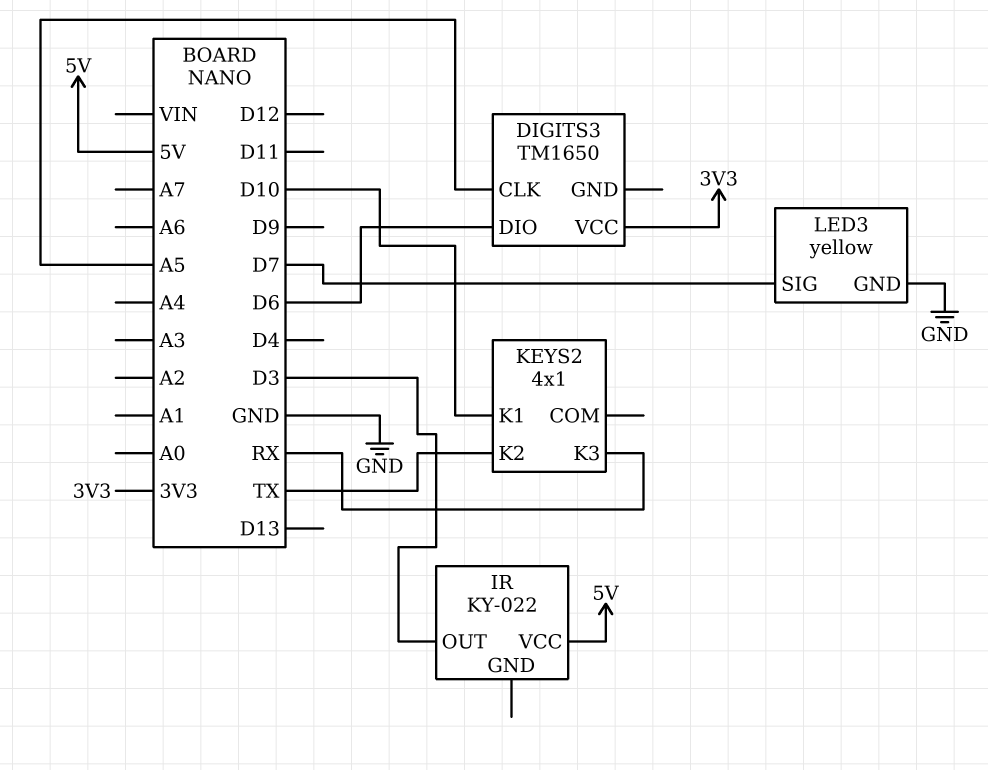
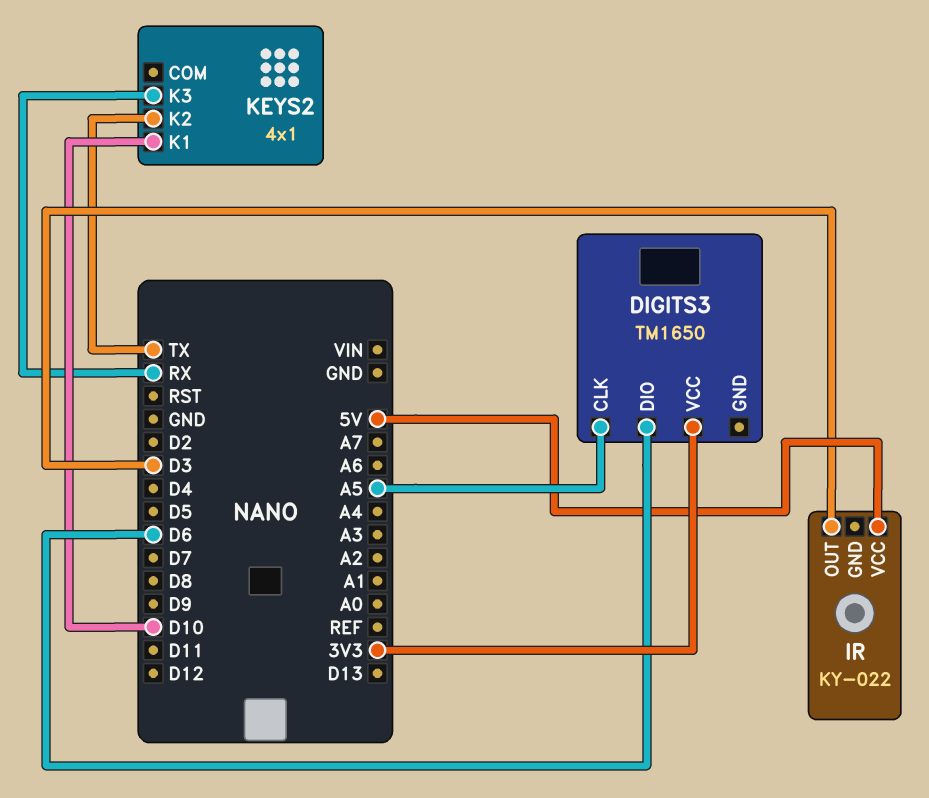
LED3: yellow -> none
LED3 pin GND: GND -> none
LED3 pin SIG: D7 -> none

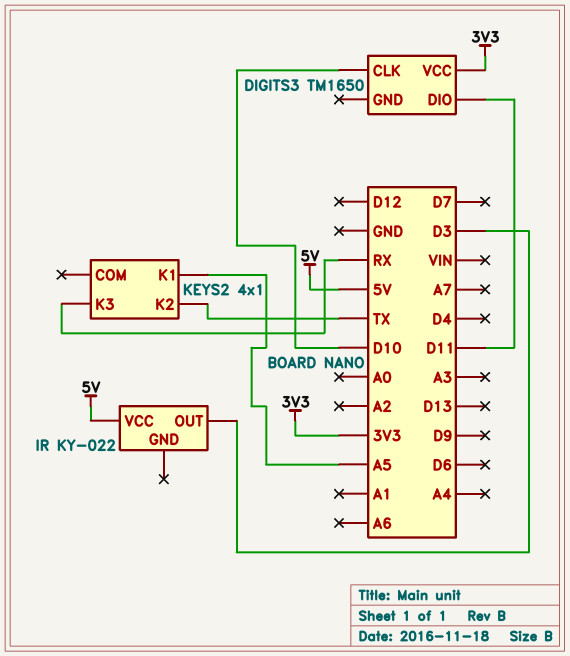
DIGITS3 pin CLK: A5 -> D10
DIGITS3 pin DIO: D6 -> D11
KEYS2 pin K1: D10 -> A5

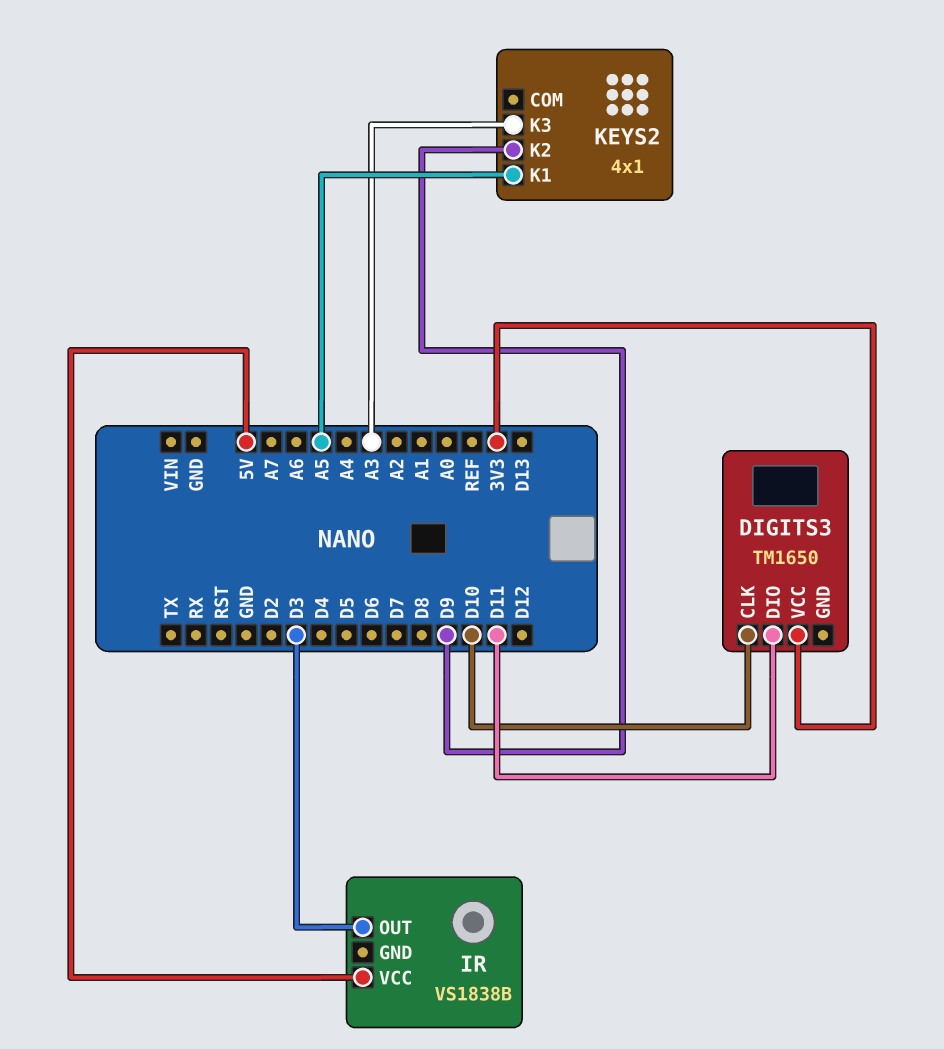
IR: KY-022 -> VS1838B
KEYS2 pin K2: TX -> D9
KEYS2 pin K3: RX -> A3

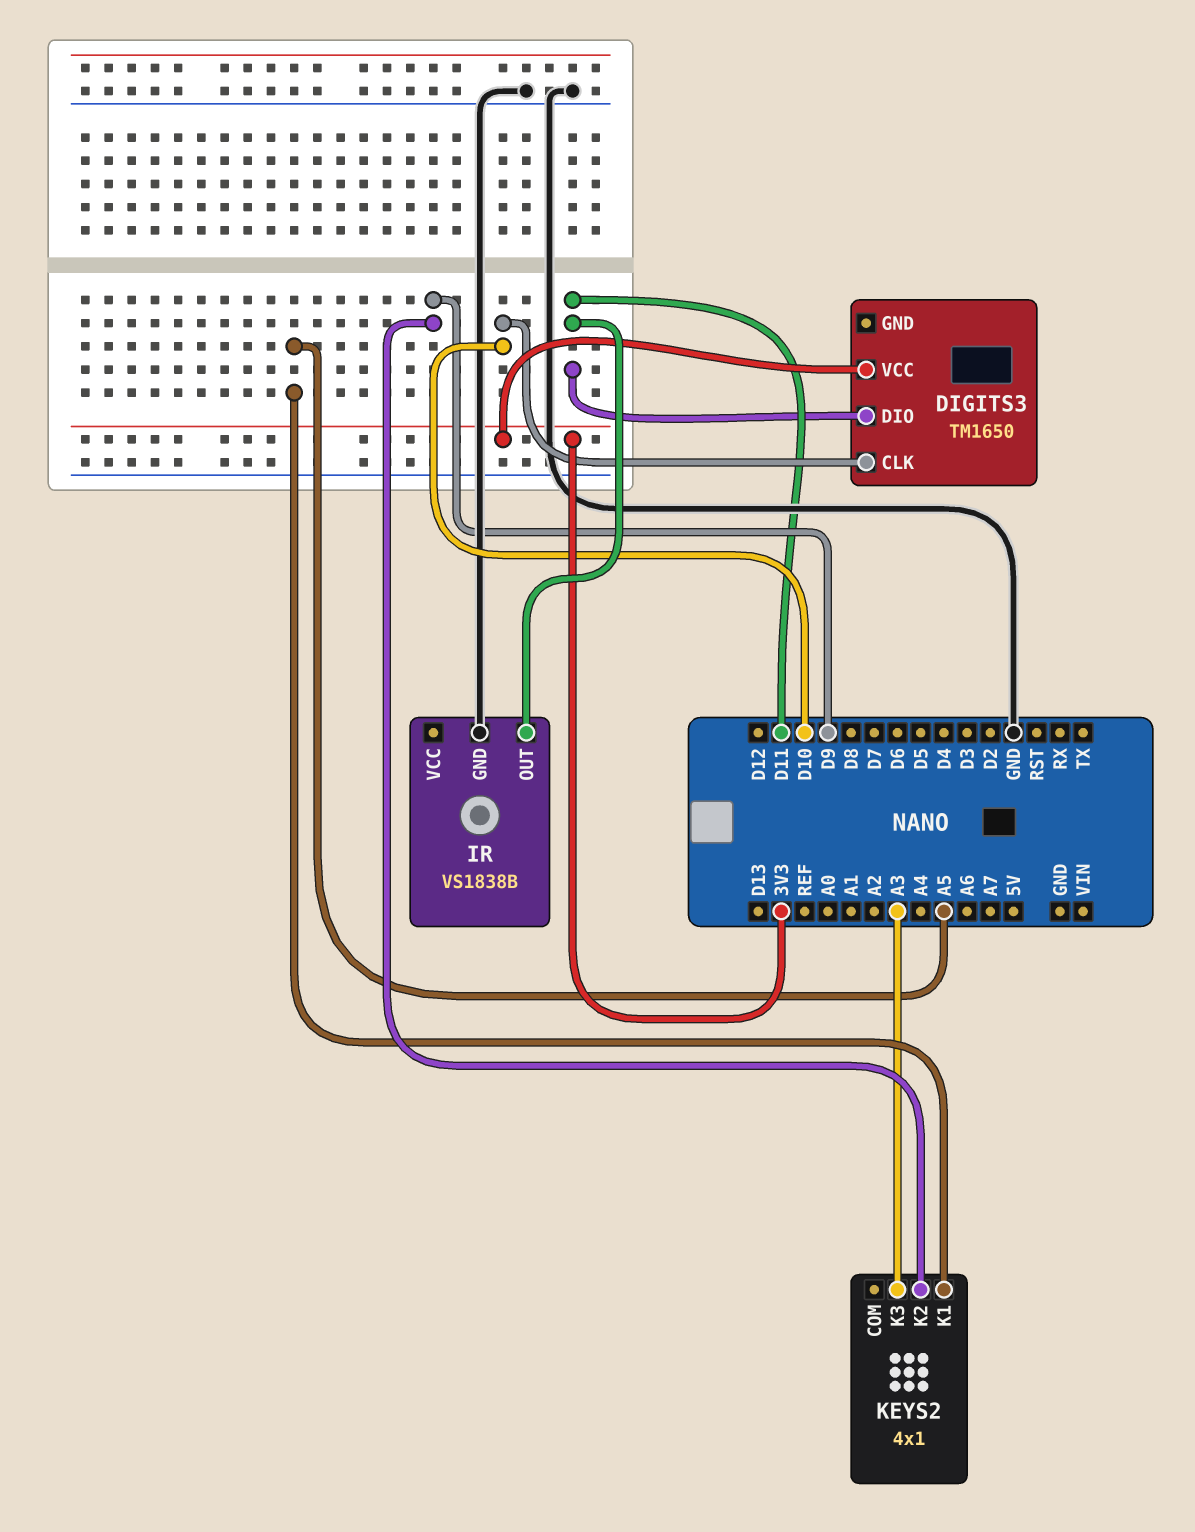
IR pin GND: none -> GND
IR pin OUT: D3 -> D11
IR pin VCC: 5V -> none

